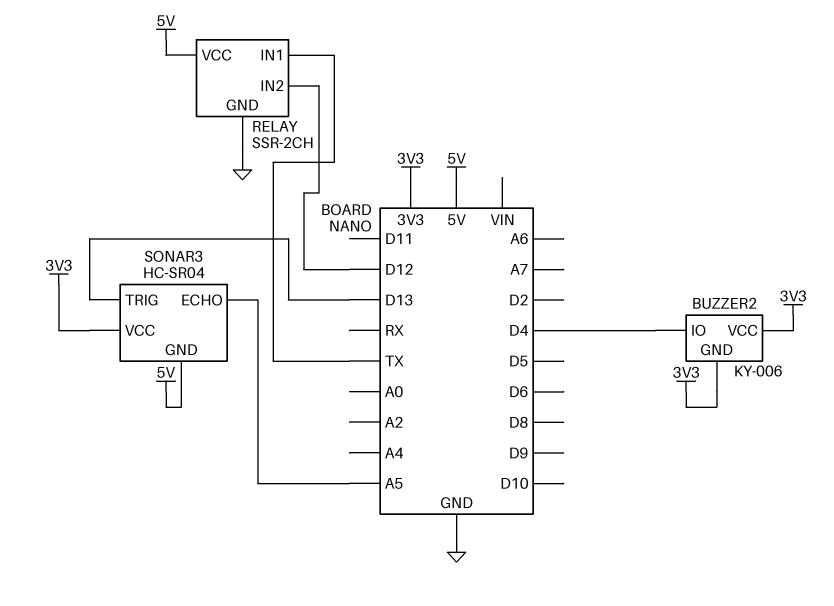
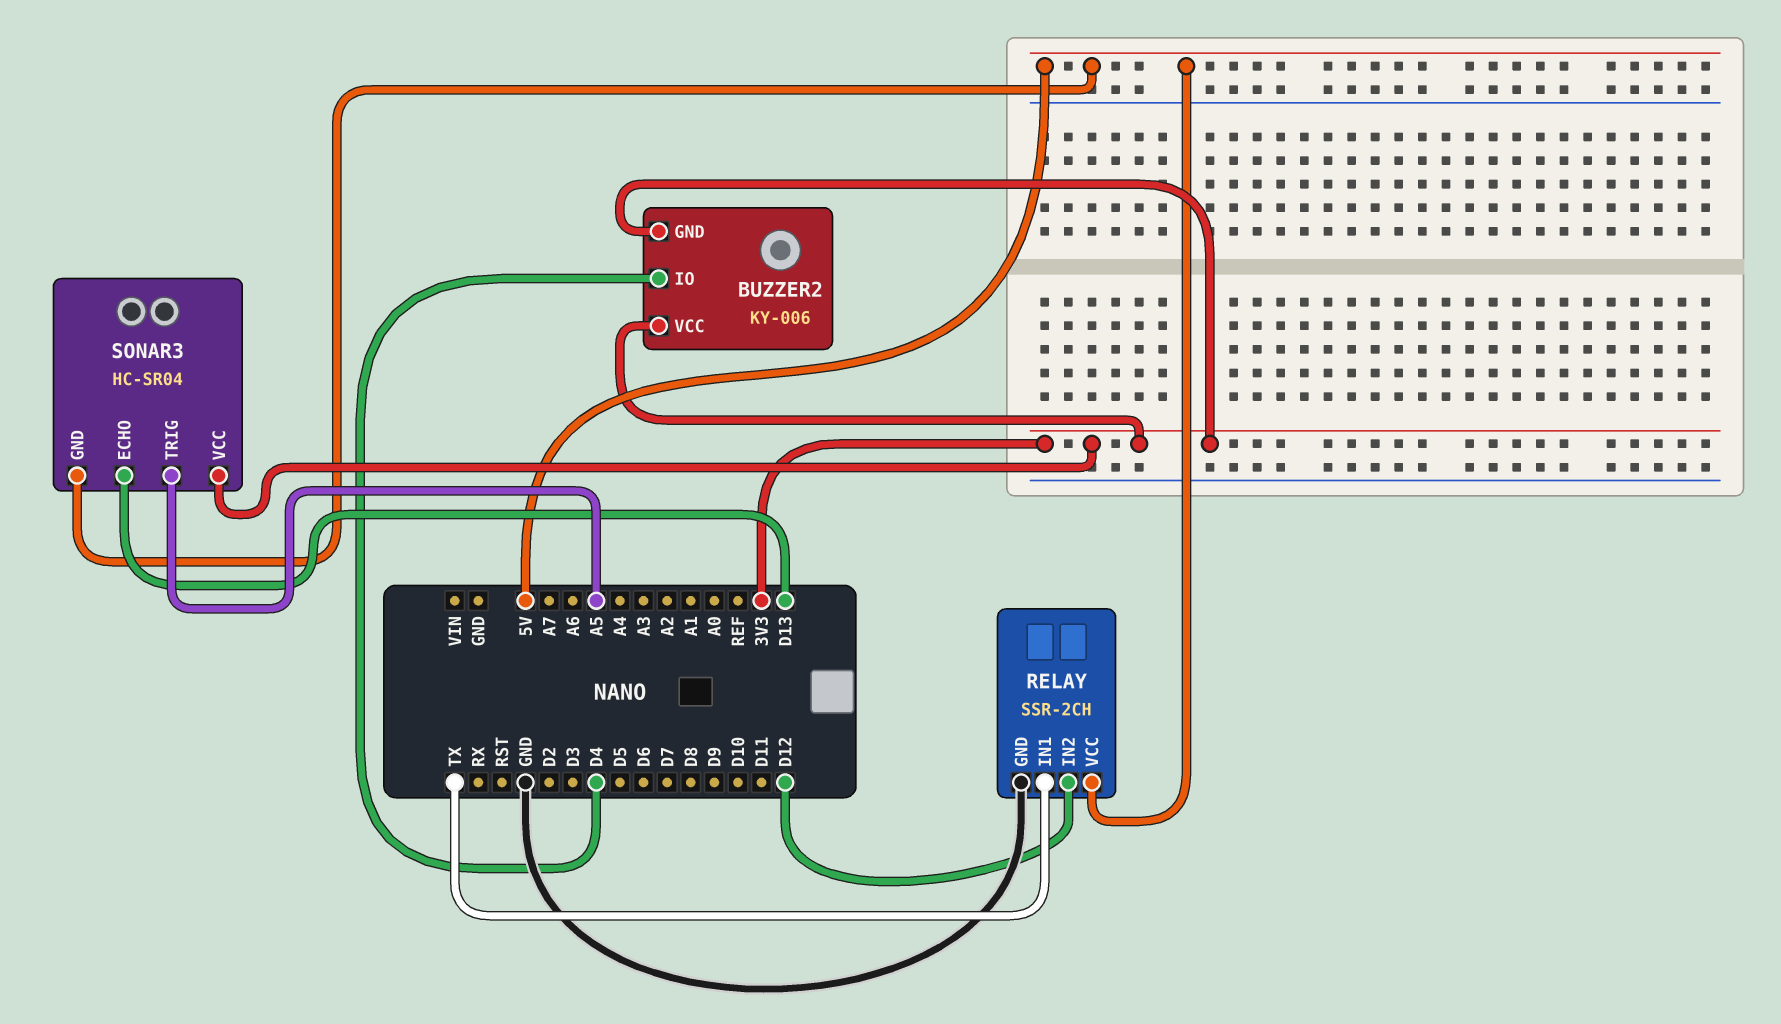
SONAR3 pin ECHO: A5 -> D13
SONAR3 pin TRIG: D13 -> A5

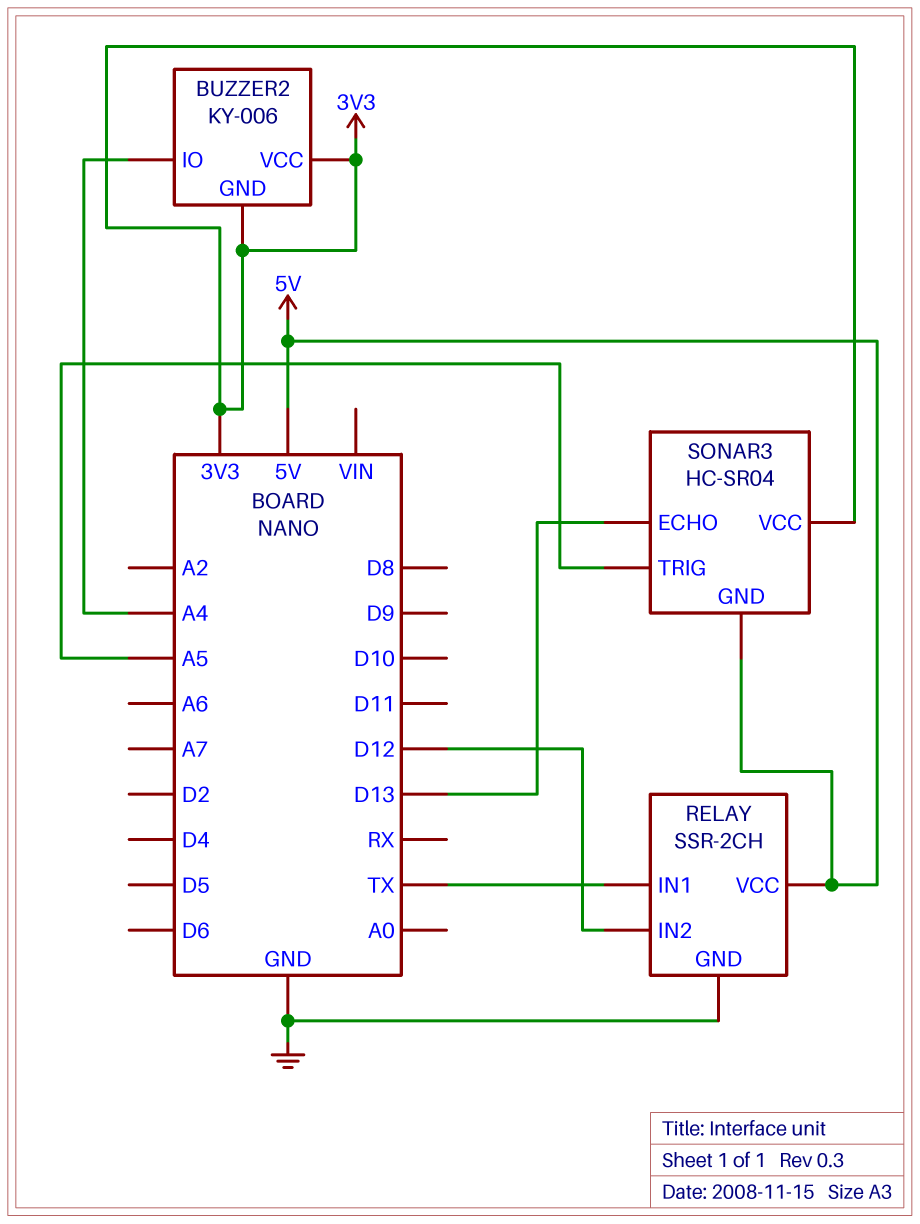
BUZZER2 pin IO: D4 -> A4

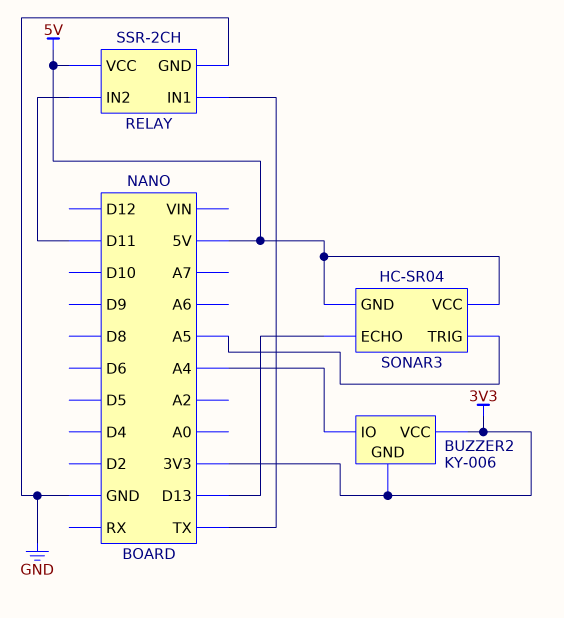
RELAY pin IN2: D12 -> D11
SONAR3 pin VCC: 3V3 -> 5V

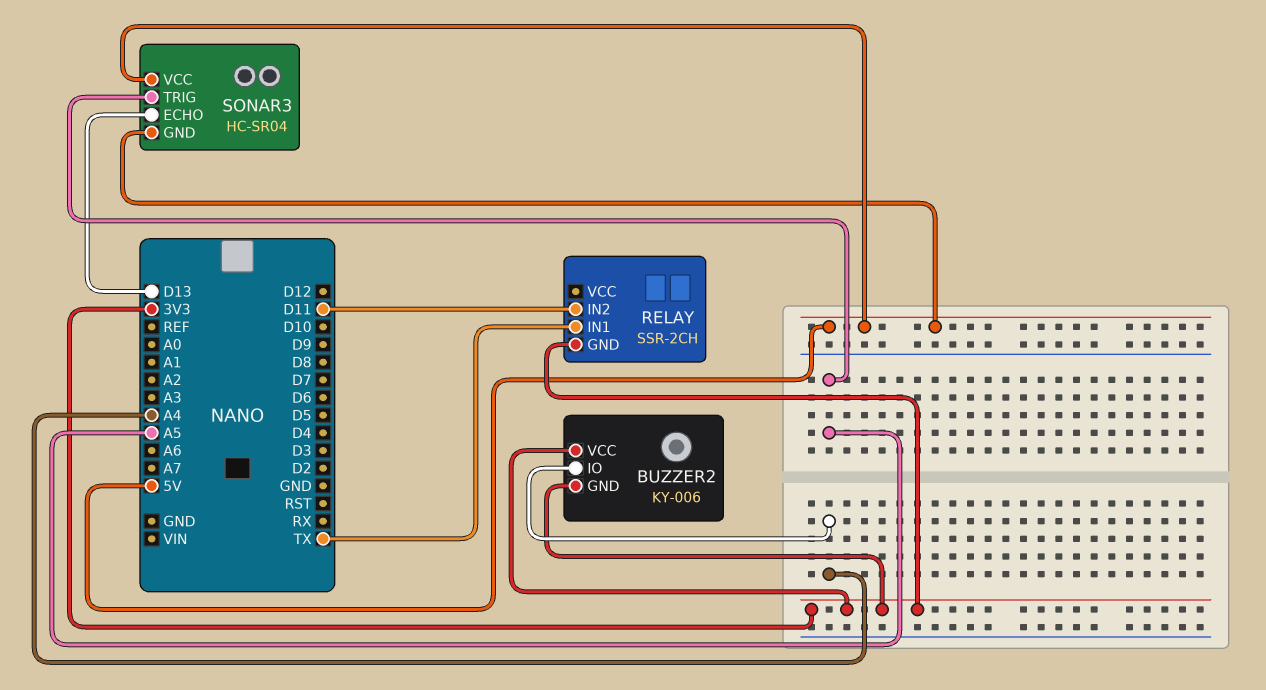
RELAY pin GND: GND -> 3V3
RELAY pin VCC: 5V -> none

